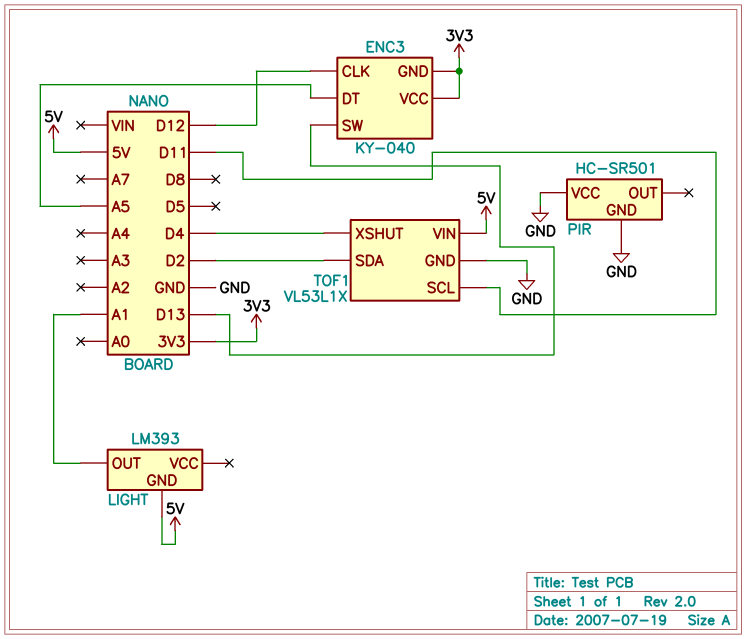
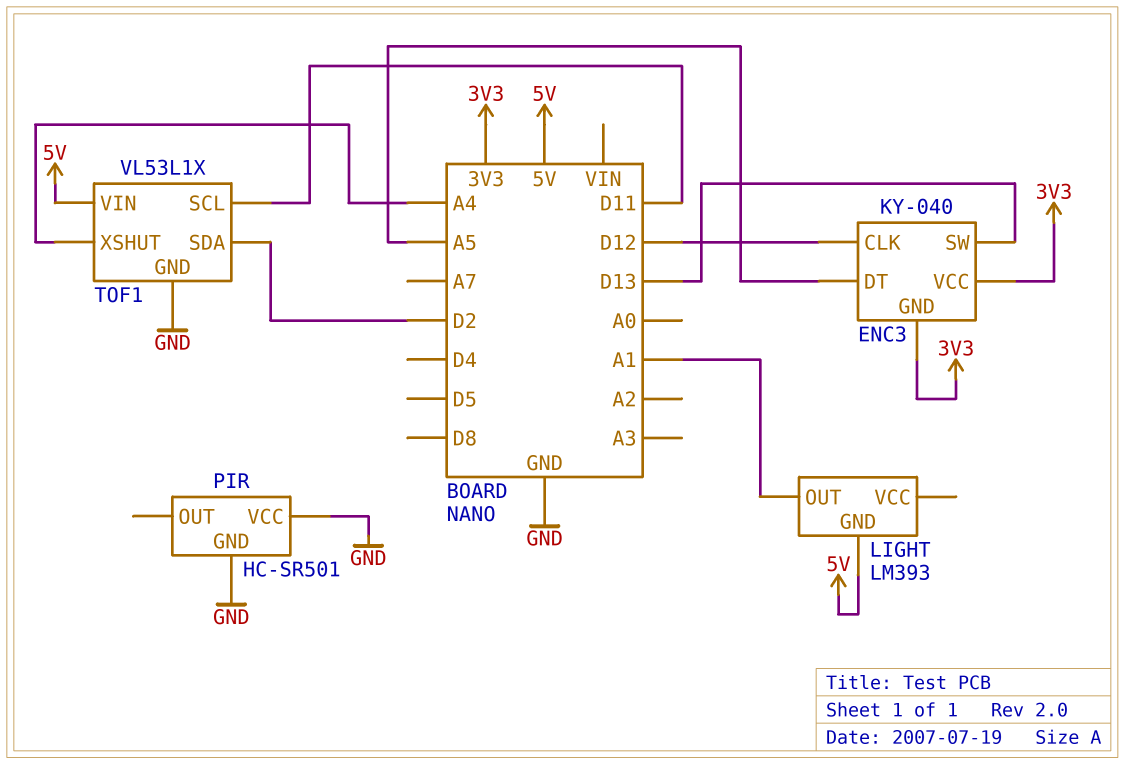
TOF1 pin XSHUT: D4 -> A4

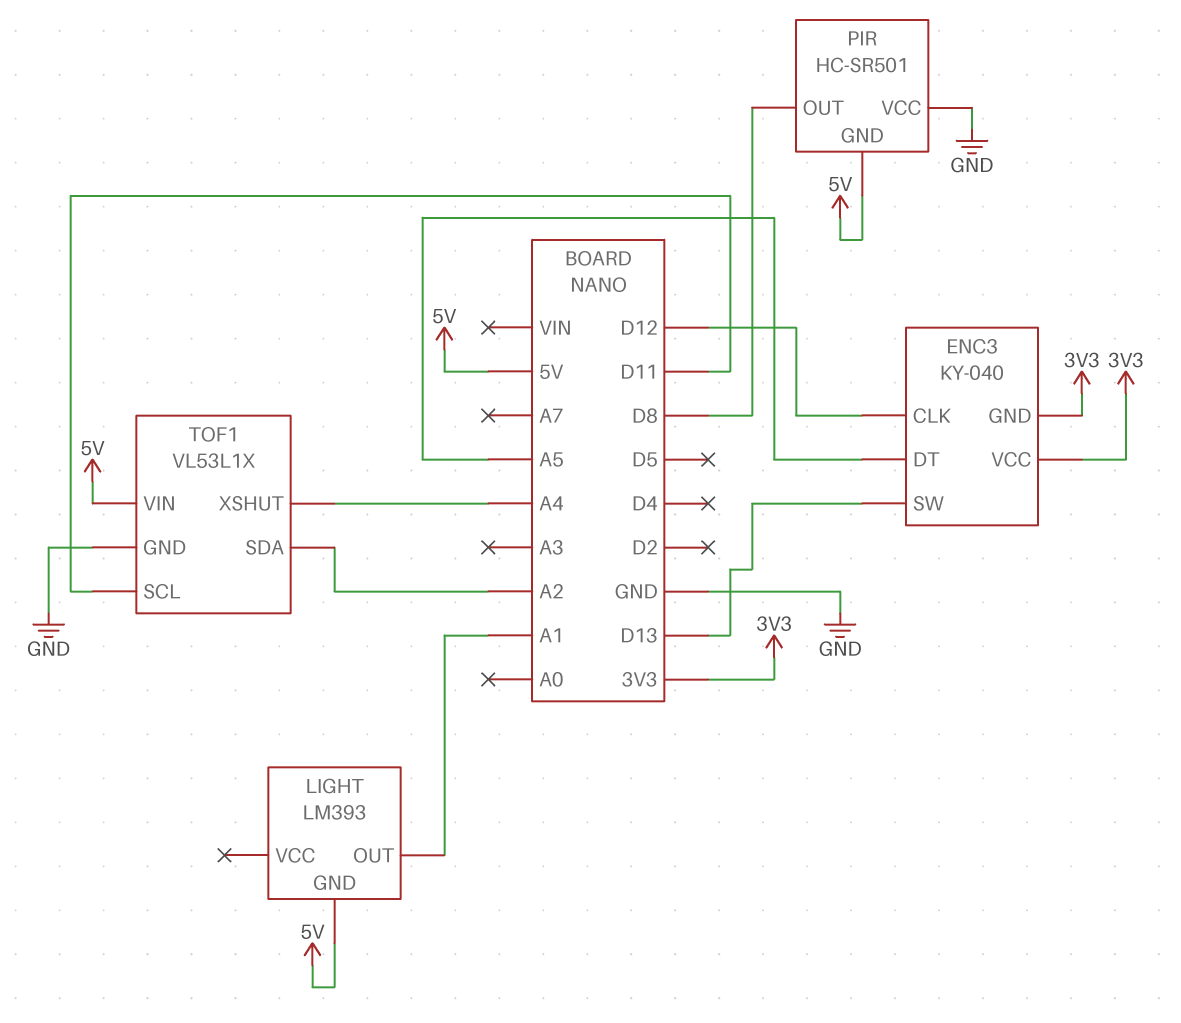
PIR pin GND: GND -> 5V
PIR pin OUT: none -> D8
TOF1 pin SDA: D2 -> A2

